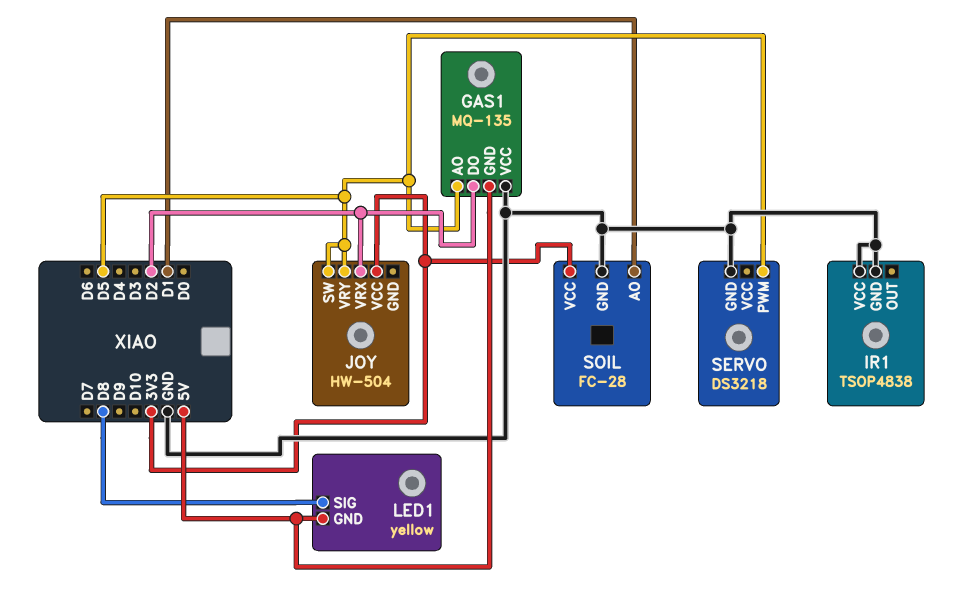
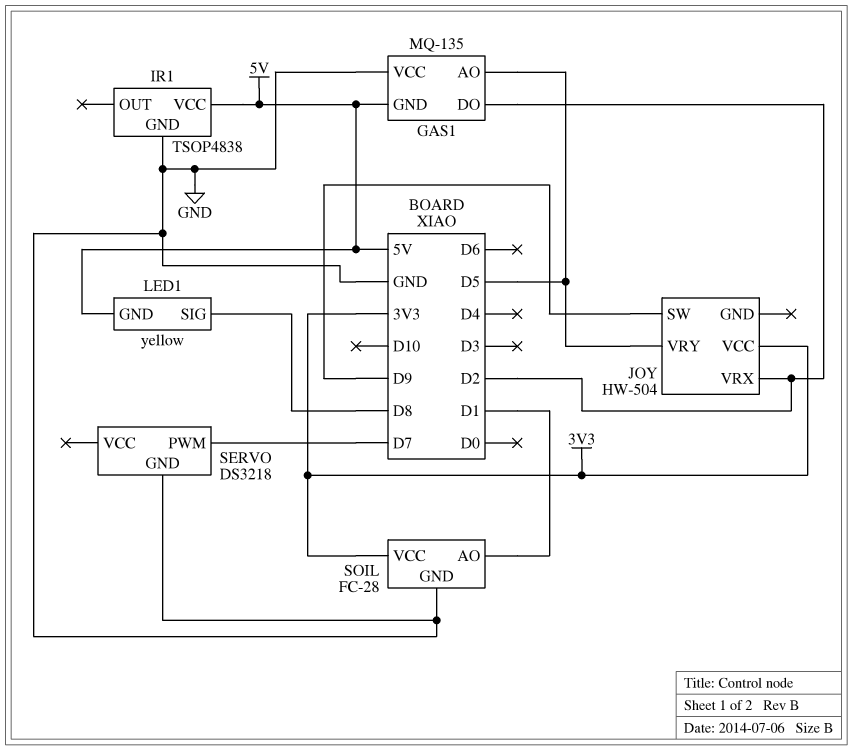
IR1 pin VCC: GND -> 5V
JOY pin SW: D5 -> D9
SERVO pin PWM: D5 -> D7

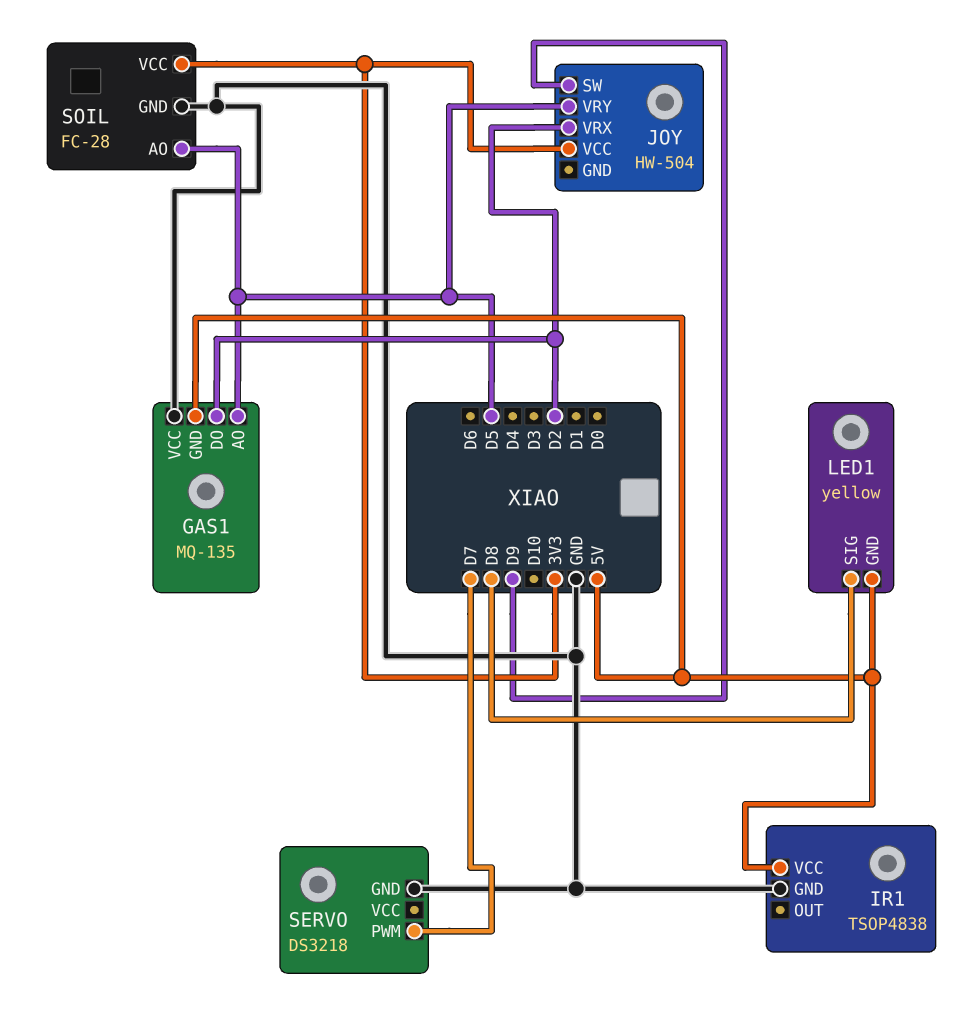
SOIL pin AO: D1 -> D5

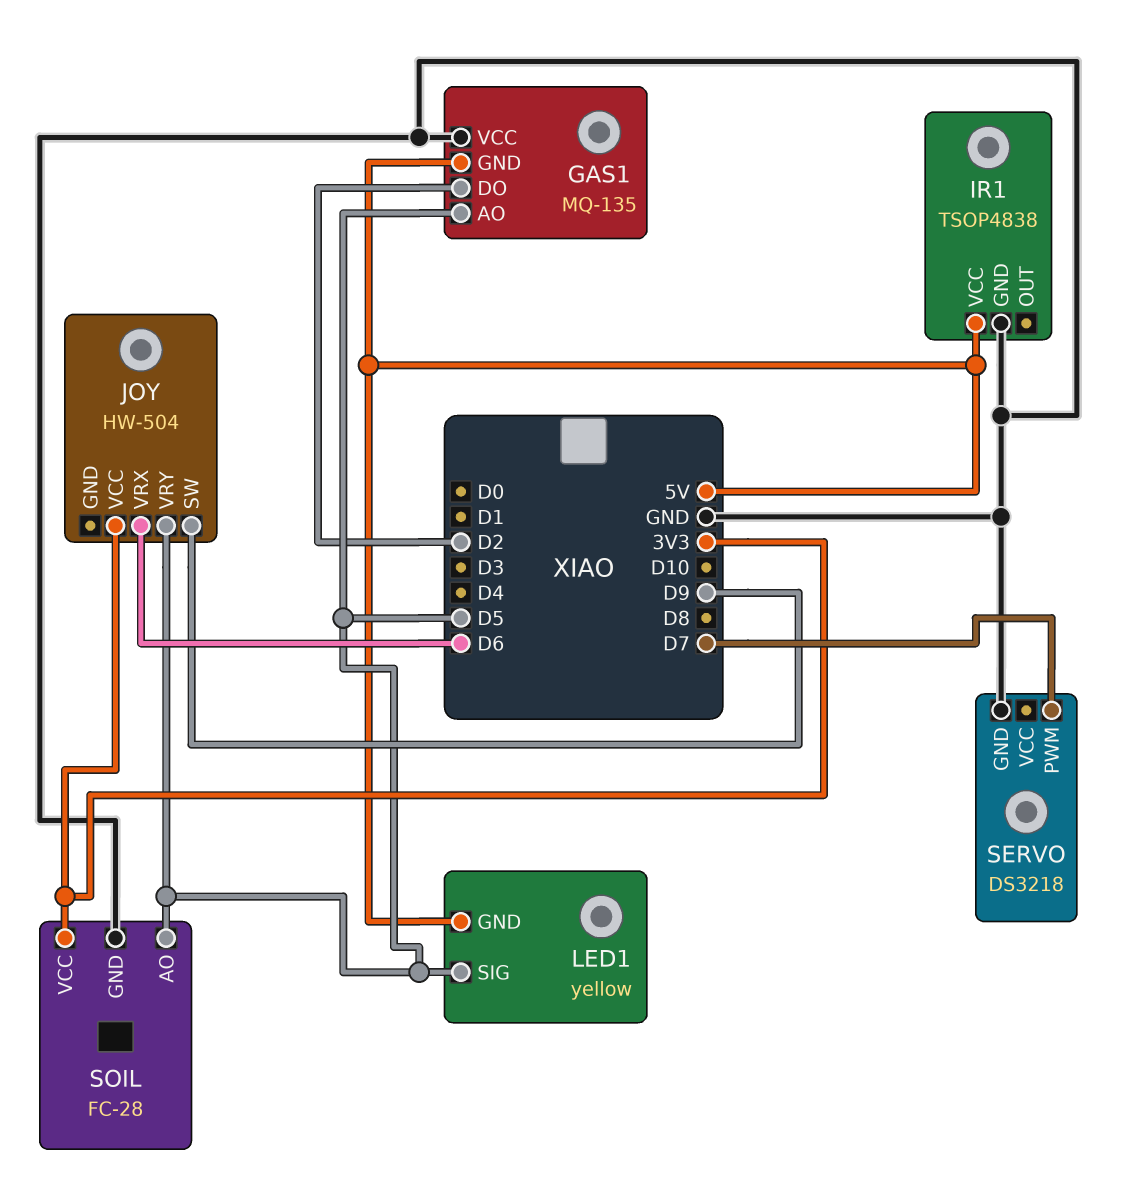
JOY pin VRX: D2 -> D6
LED1 pin SIG: D8 -> D5

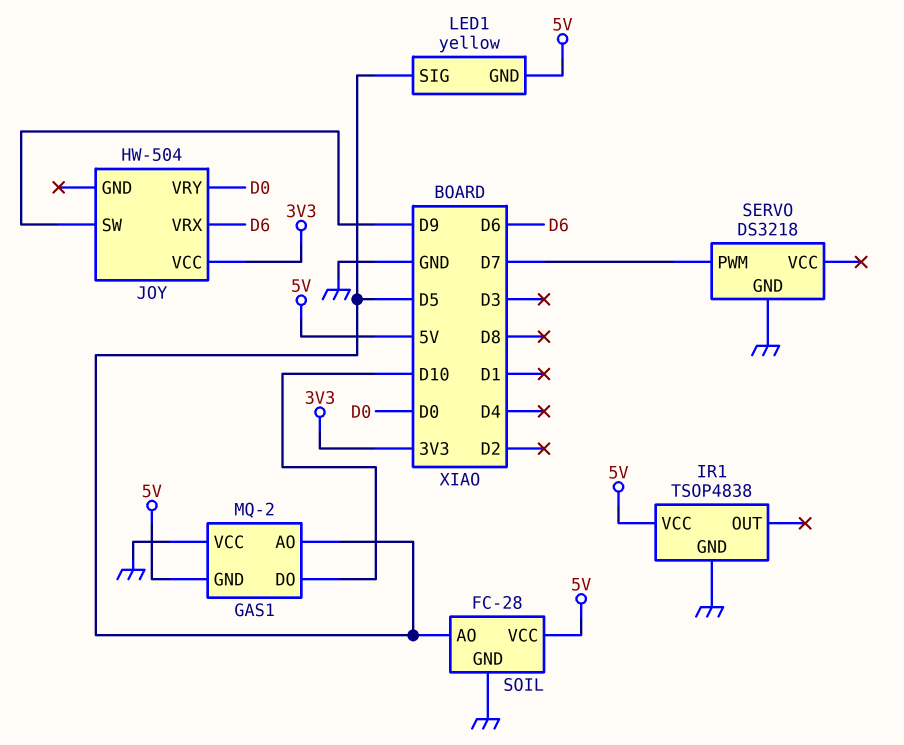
GAS1: MQ-135 -> MQ-2
GAS1 pin DO: D2 -> D10
JOY pin VRY: D5 -> D0
SOIL pin VCC: 3V3 -> 5V

